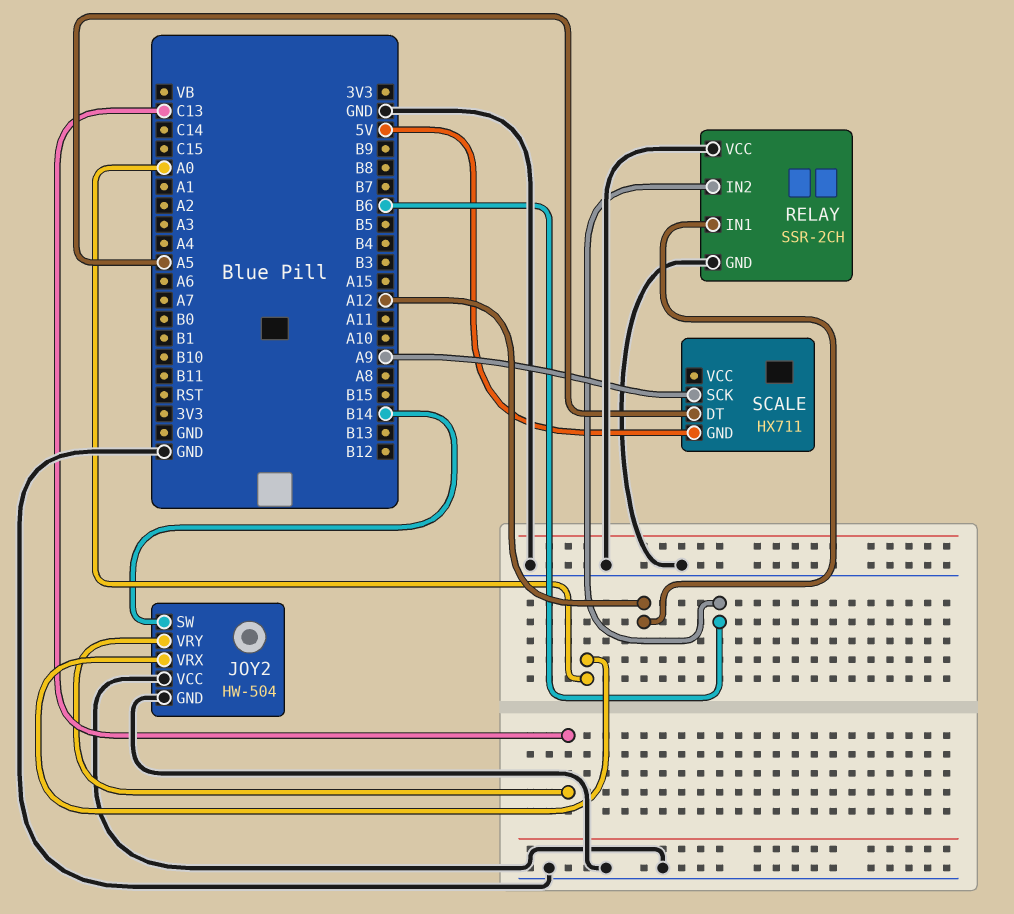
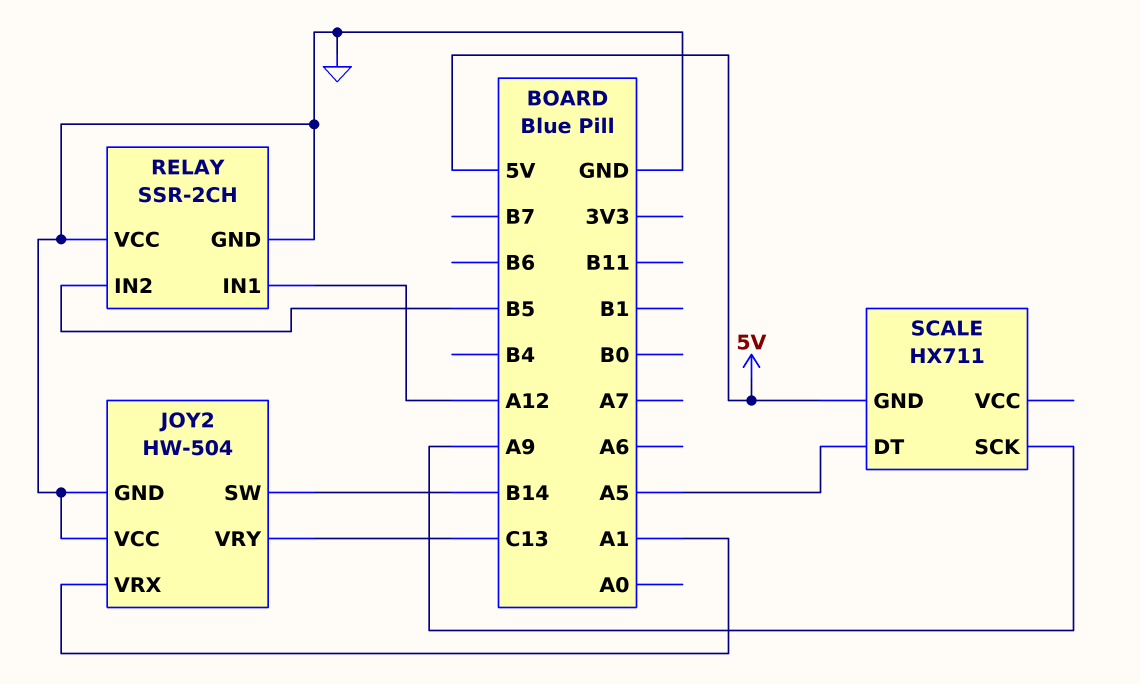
JOY2 pin VRX: A0 -> A1
RELAY pin IN2: B6 -> B5

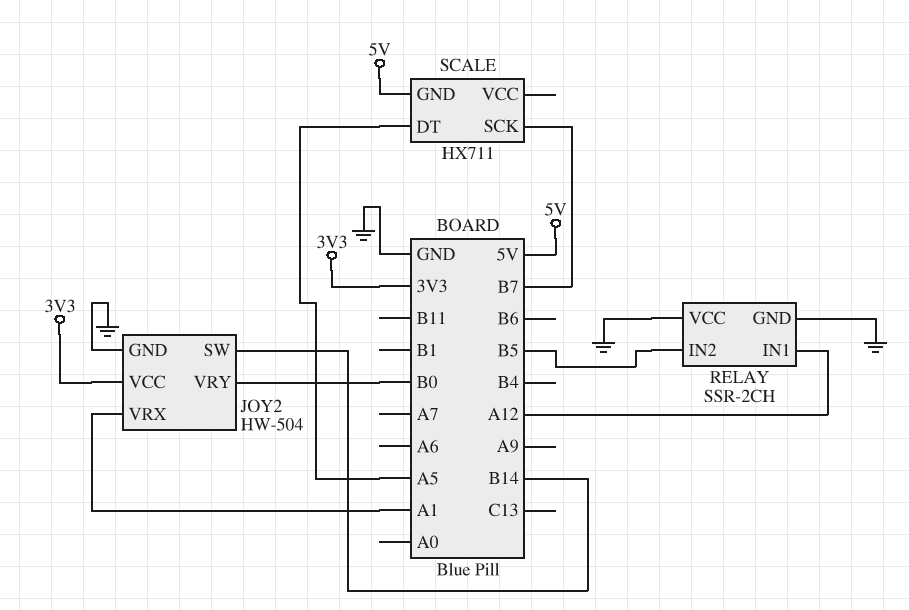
JOY2 pin VCC: GND -> 3V3
JOY2 pin VRY: C13 -> B0
SCALE pin SCK: A9 -> B7

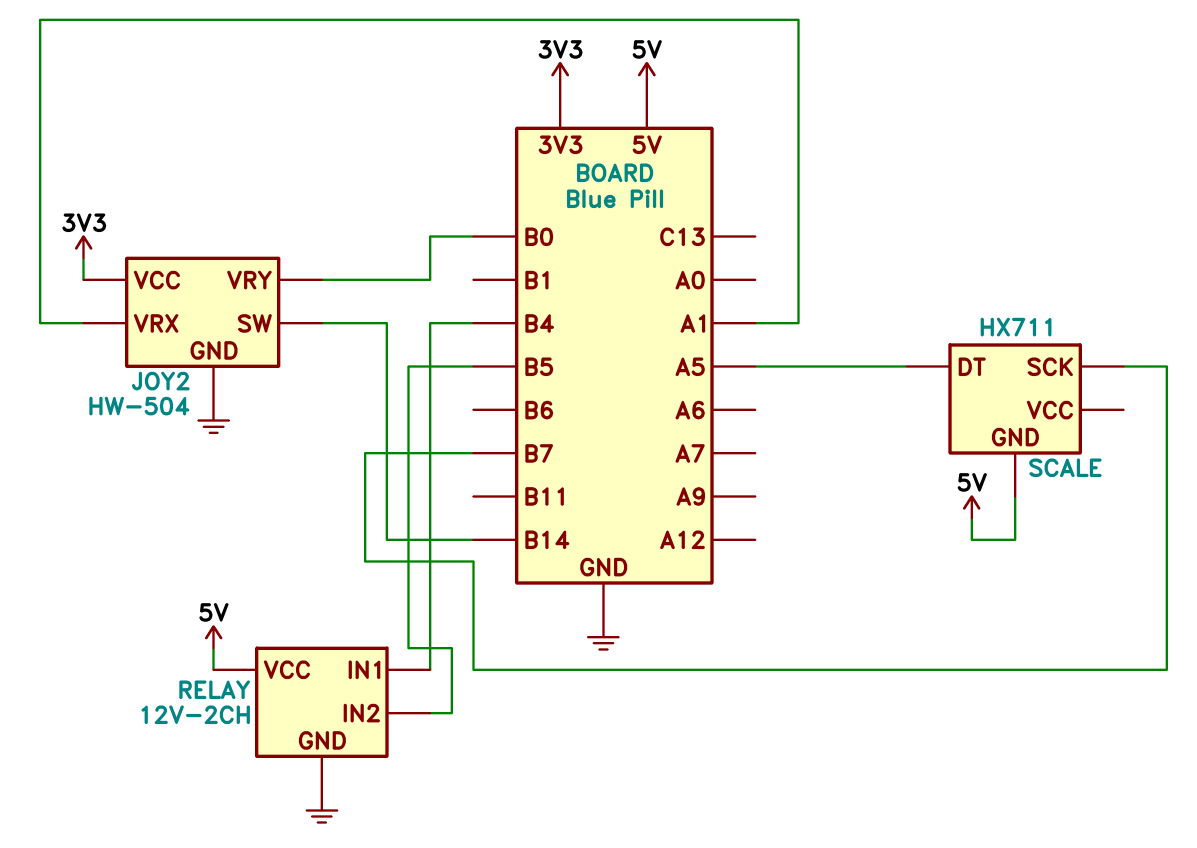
RELAY: SSR-2CH -> 12V-2CH
RELAY pin IN1: A12 -> B4
RELAY pin VCC: GND -> 5V

